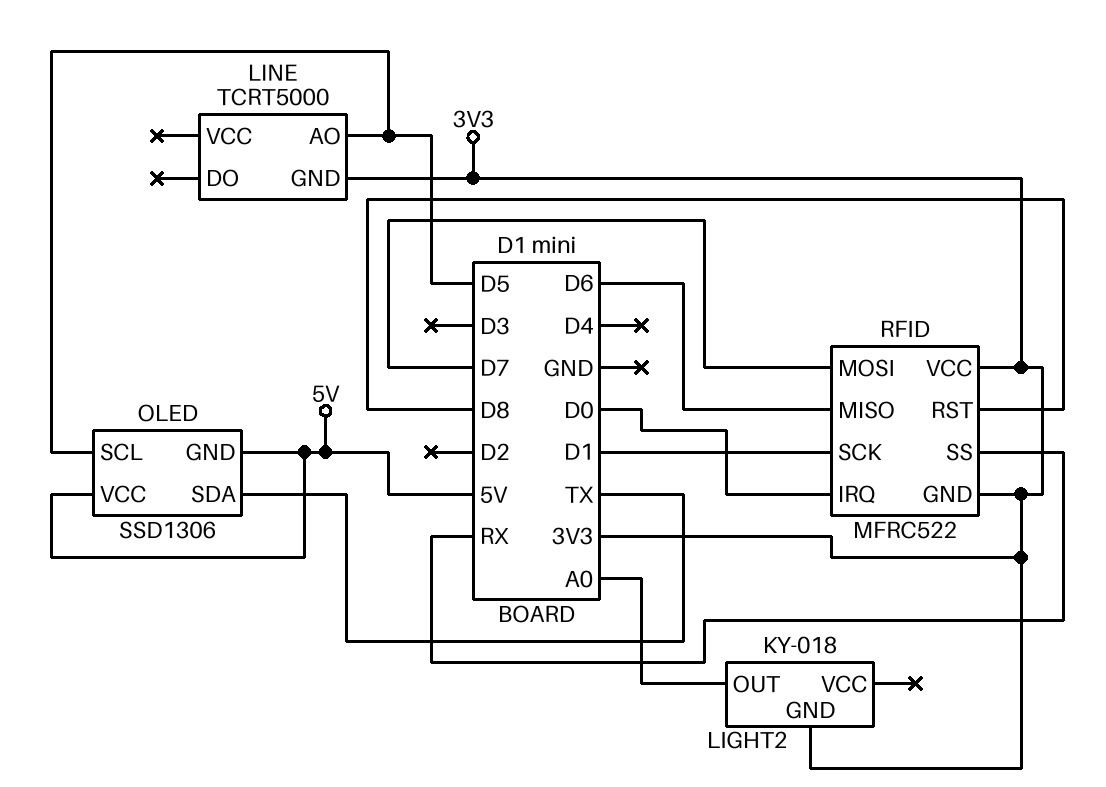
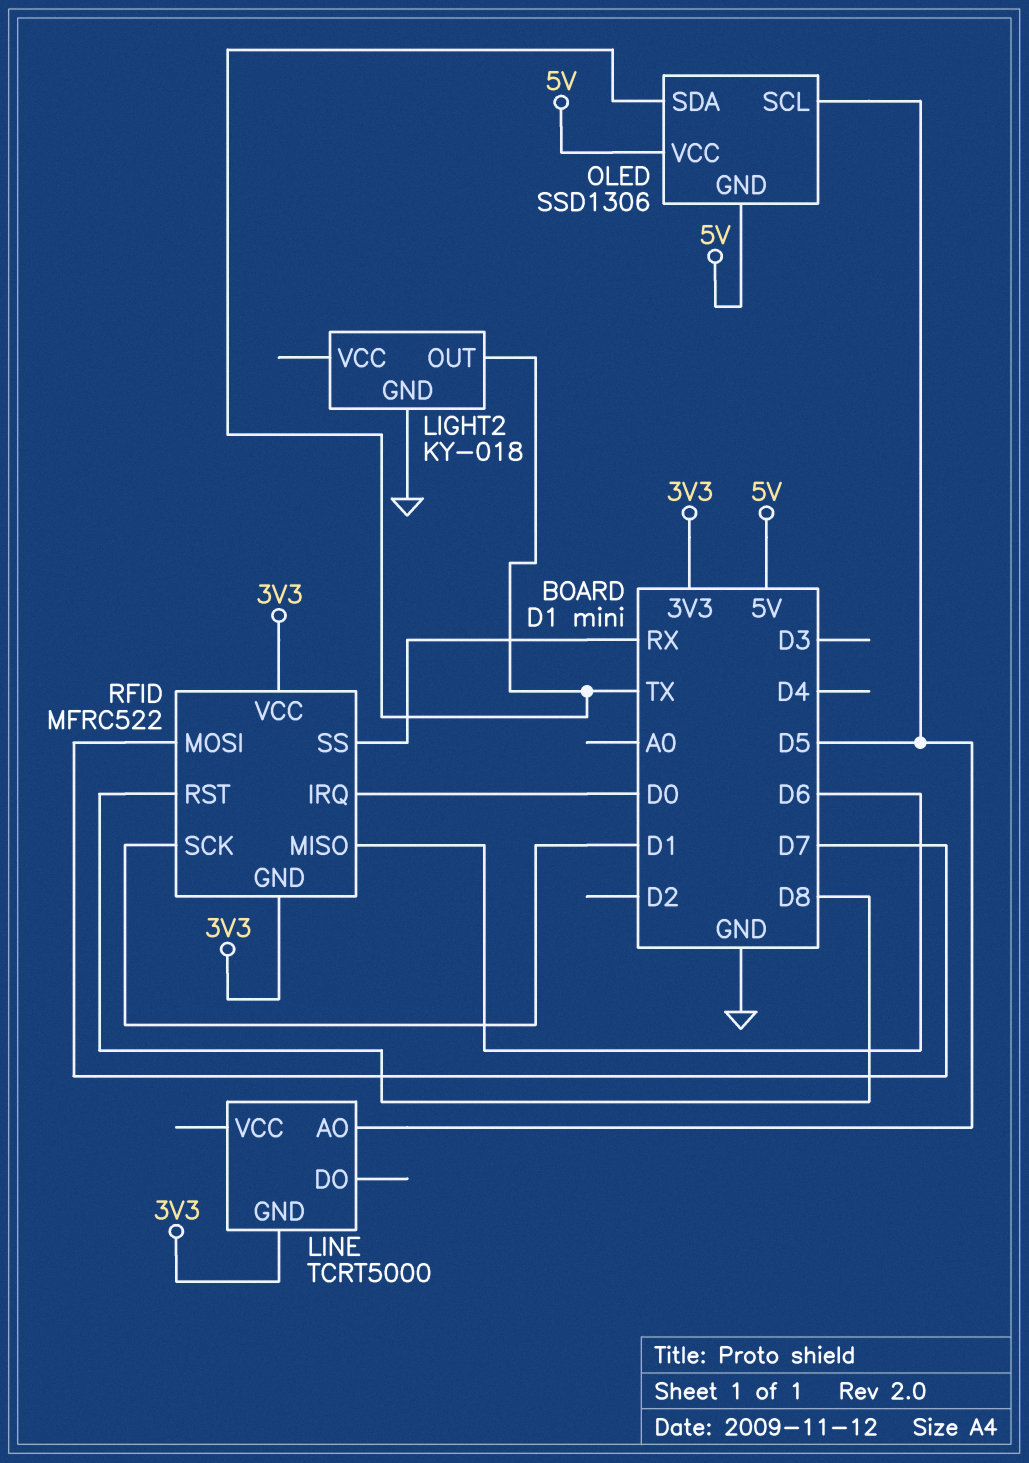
LIGHT2 pin GND: 3V3 -> GND
LIGHT2 pin OUT: A0 -> TX

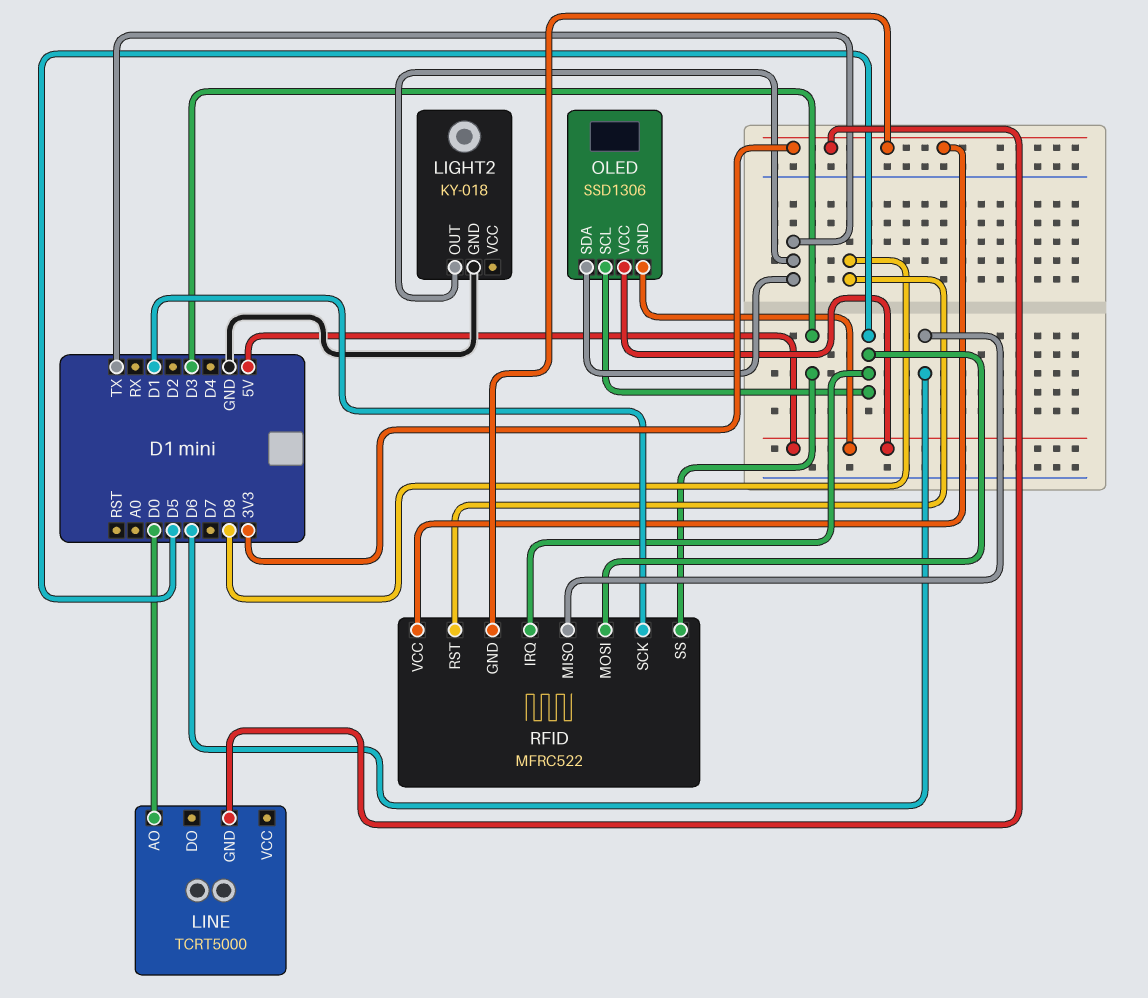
LINE pin AO: D5 -> D0
RFID pin IRQ: D0 -> D5
RFID pin MOSI: D7 -> D5
RFID pin SS: RX -> D3

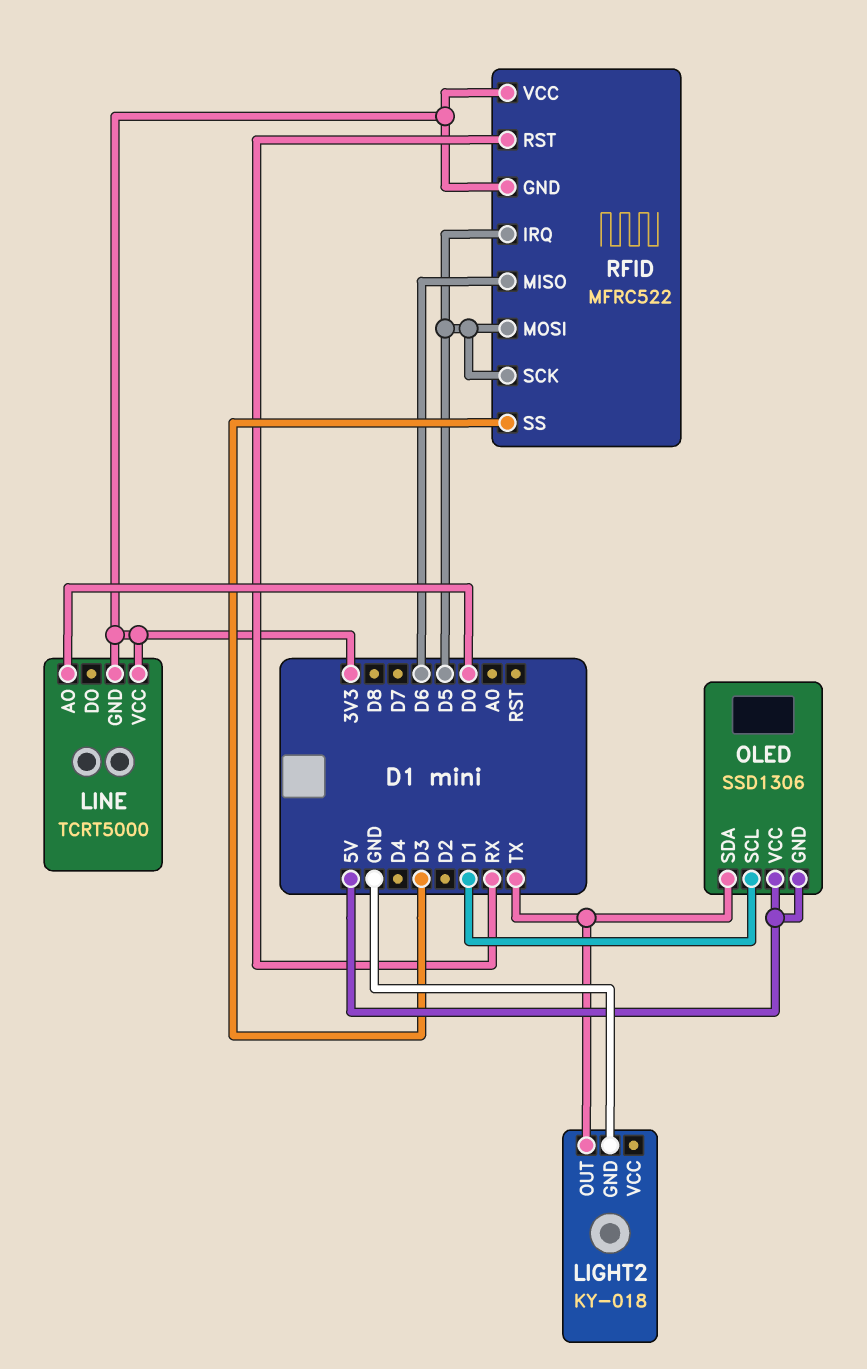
LINE pin VCC: none -> 3V3
OLED pin SCL: D5 -> D1
RFID pin RST: D8 -> RX
RFID pin SCK: D1 -> D5

